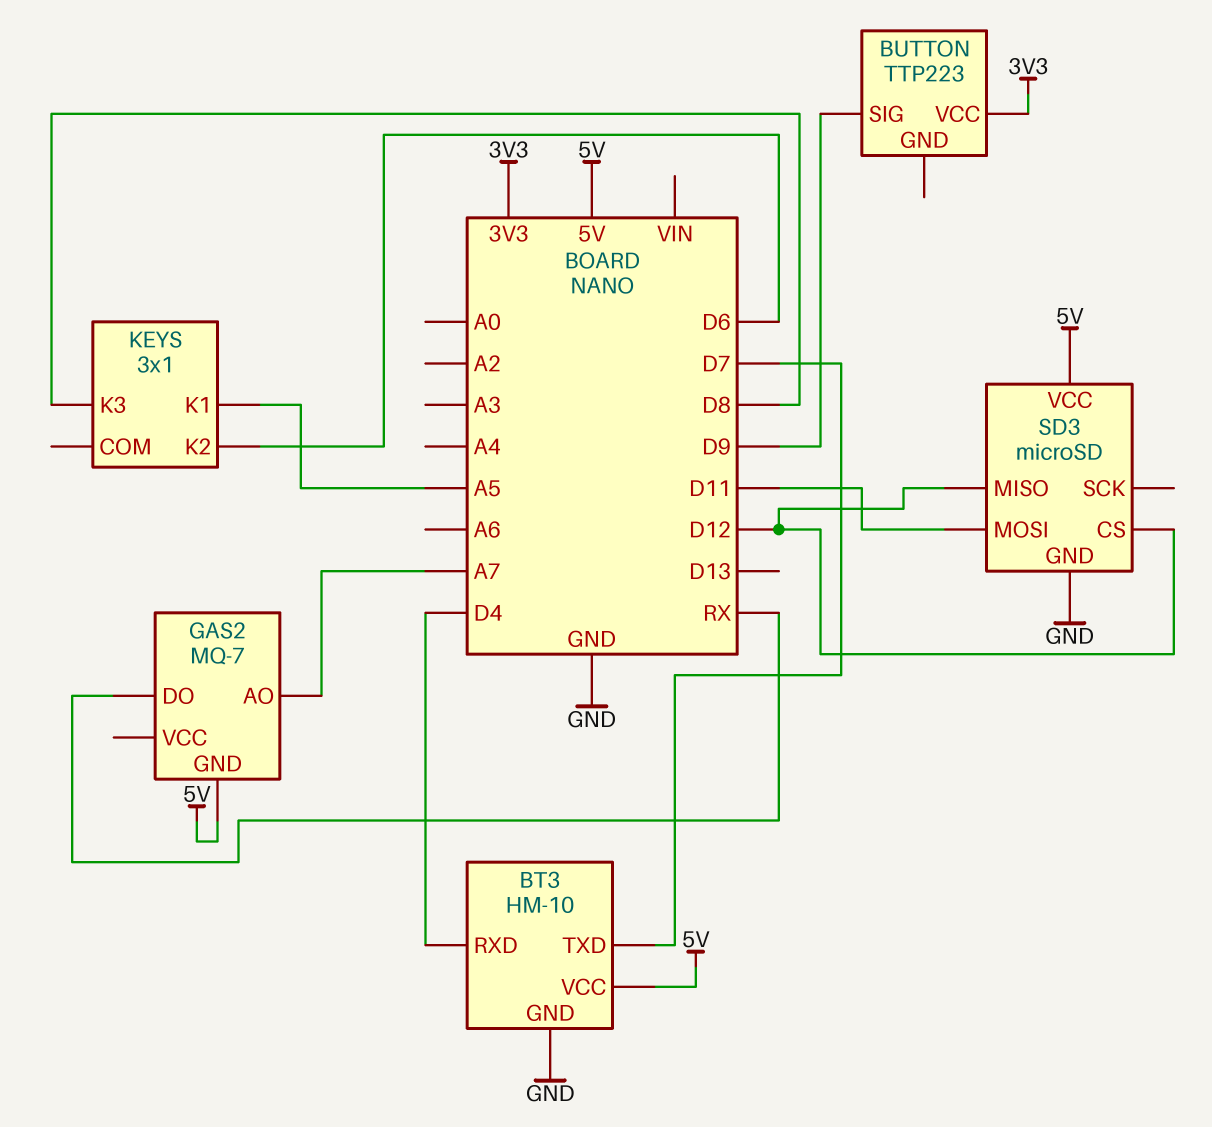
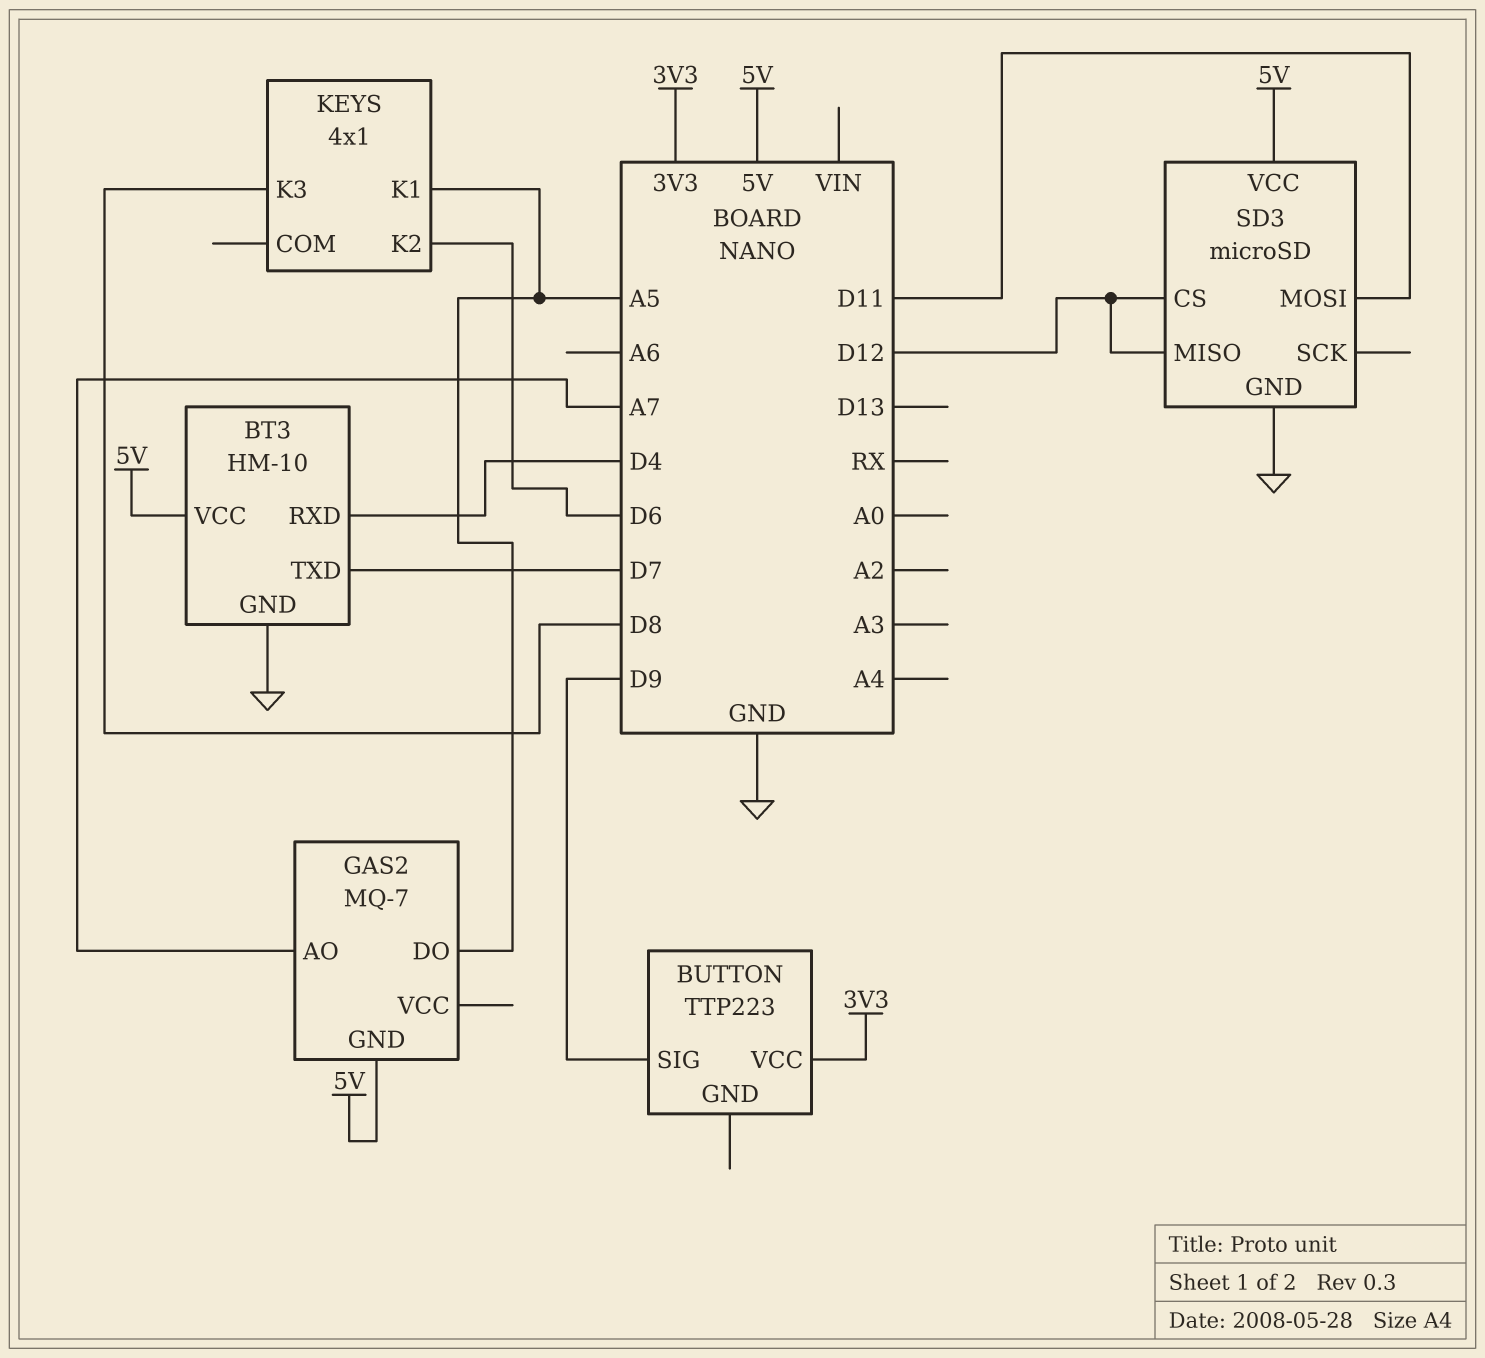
GAS2 pin DO: RX -> A5
KEYS: 3x1 -> 4x1

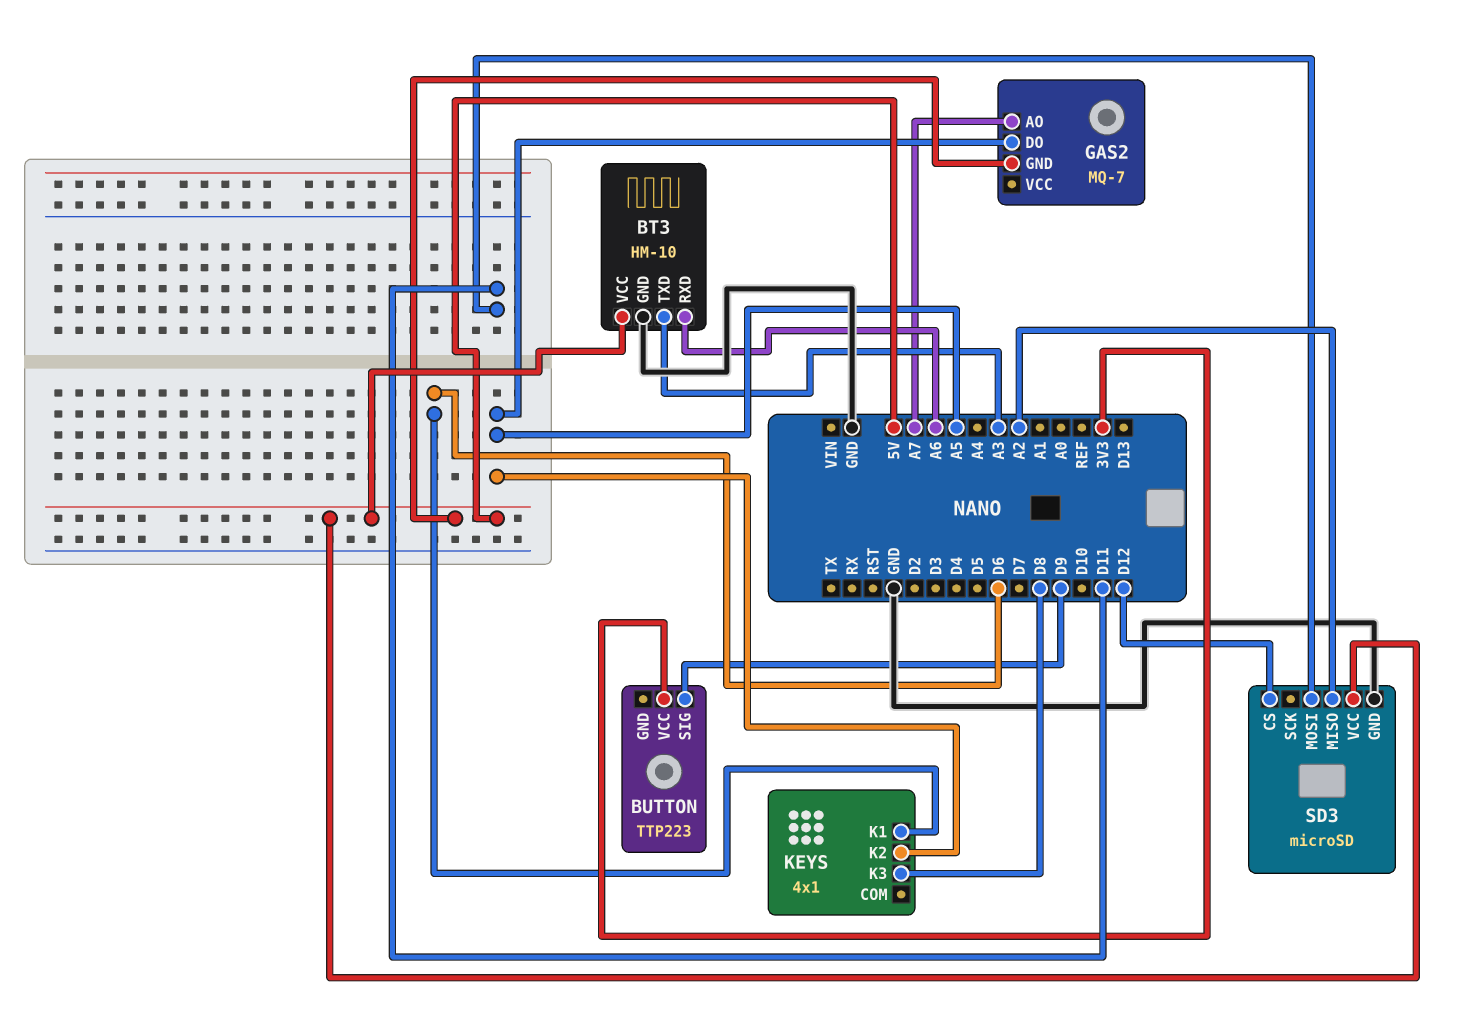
BT3 pin RXD: D4 -> A6
BT3 pin TXD: D7 -> A3
KEYS pin K1: A5 -> D6
KEYS pin K2: D6 -> A5
SD3 pin MISO: D12 -> A2

